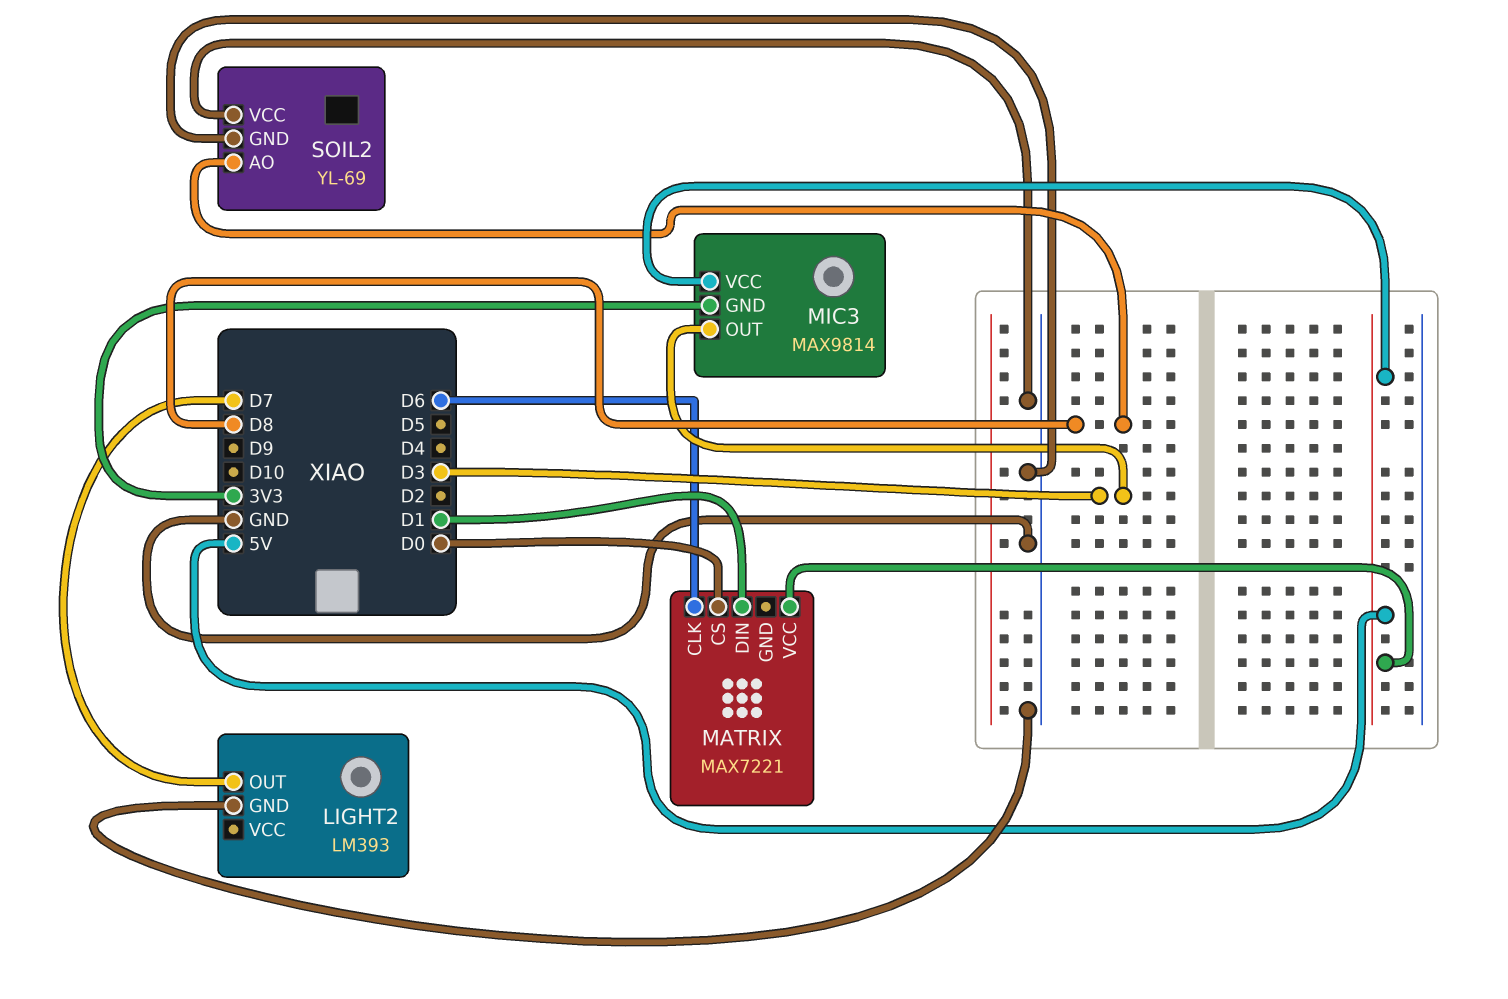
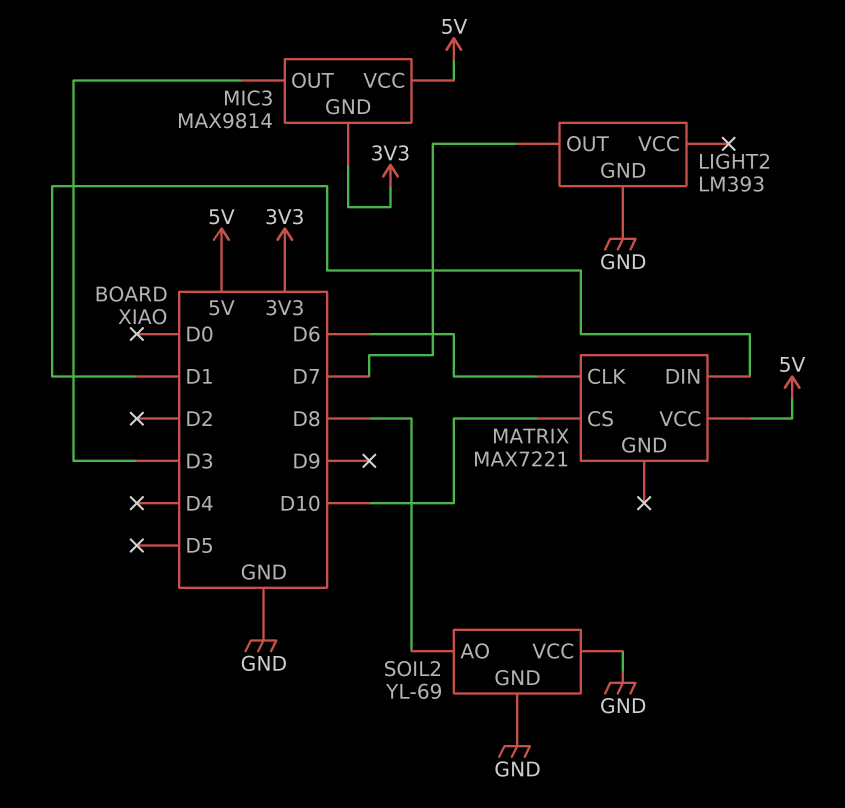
MATRIX pin CS: D0 -> D10

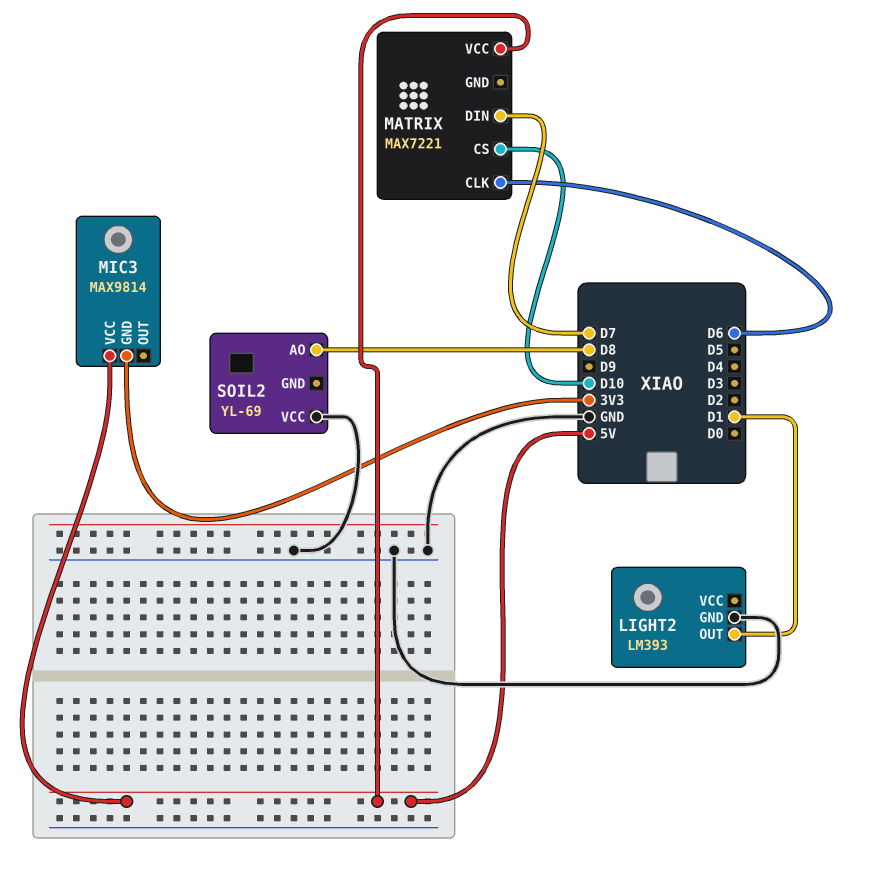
LIGHT2 pin OUT: D7 -> D1
MATRIX pin DIN: D1 -> D7
MIC3 pin OUT: D3 -> none
SOIL2 pin GND: GND -> none

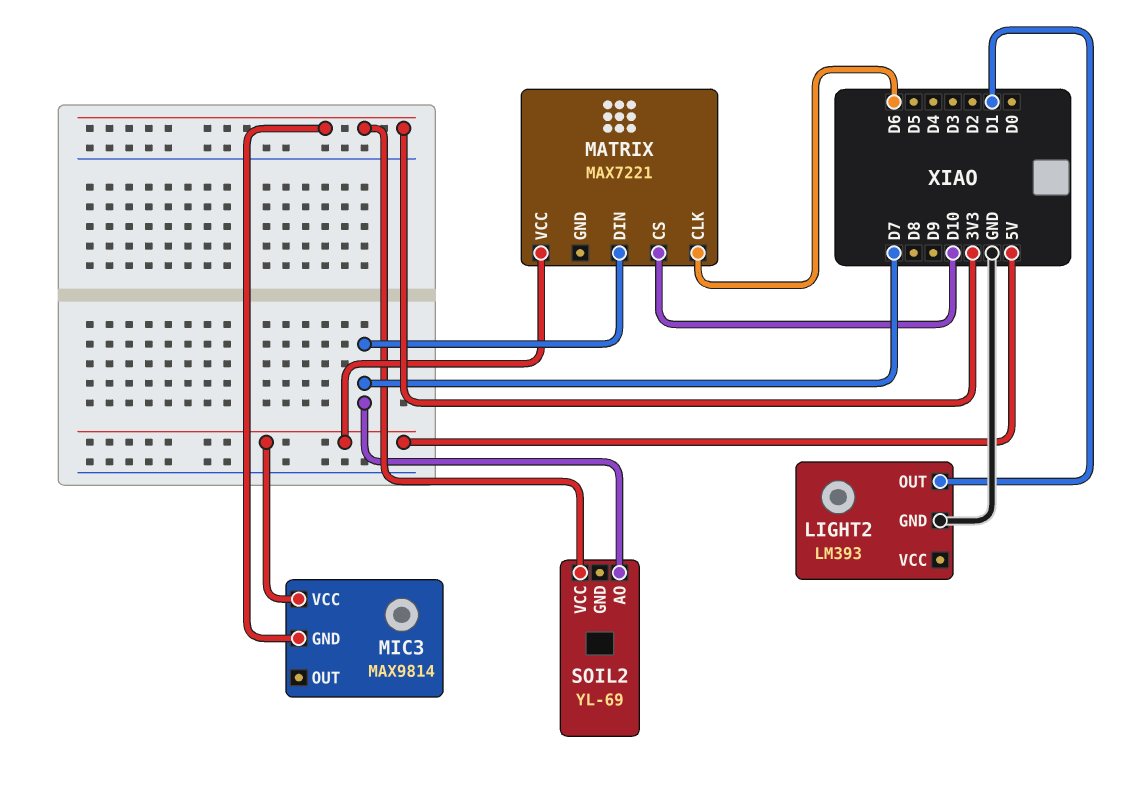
SOIL2 pin AO: D8 -> D7
SOIL2 pin VCC: GND -> 3V3

